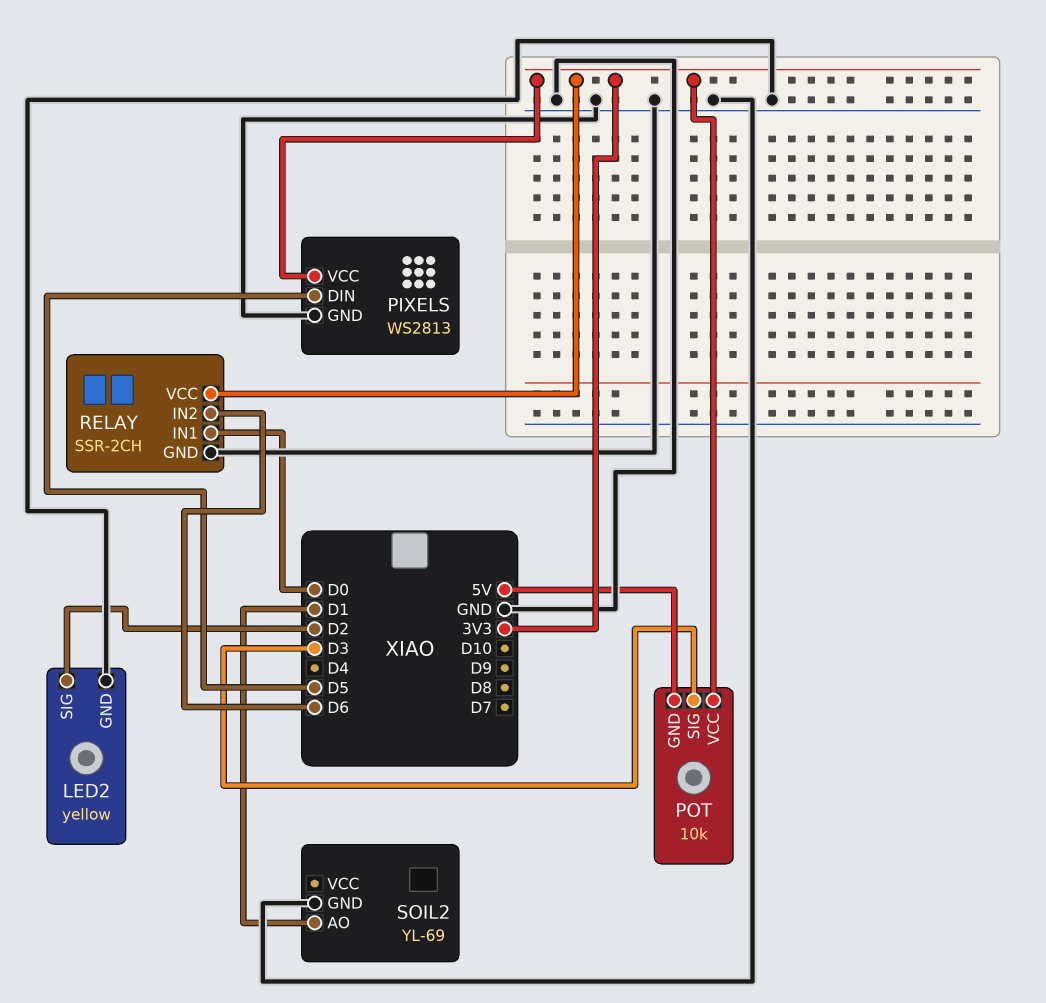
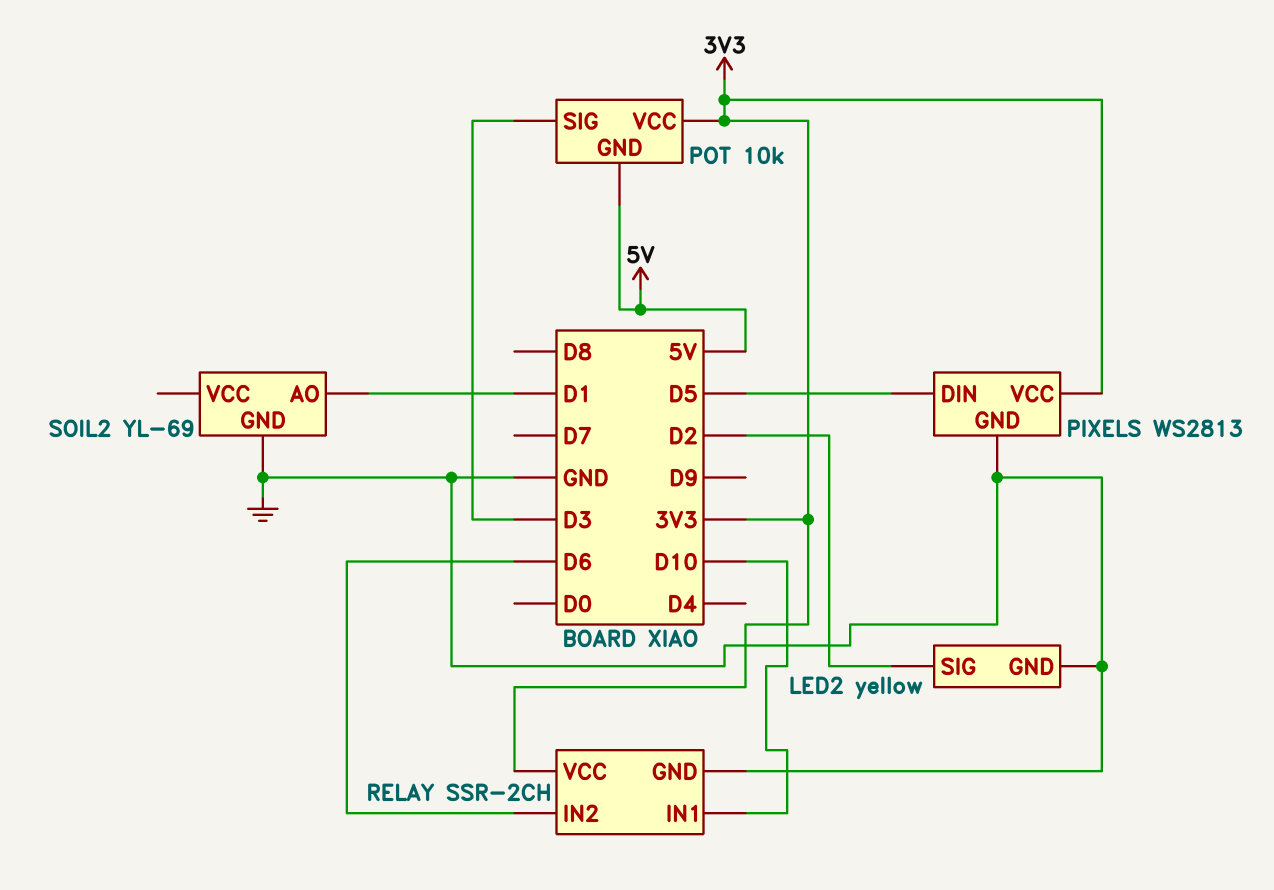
RELAY pin IN1: D0 -> D10

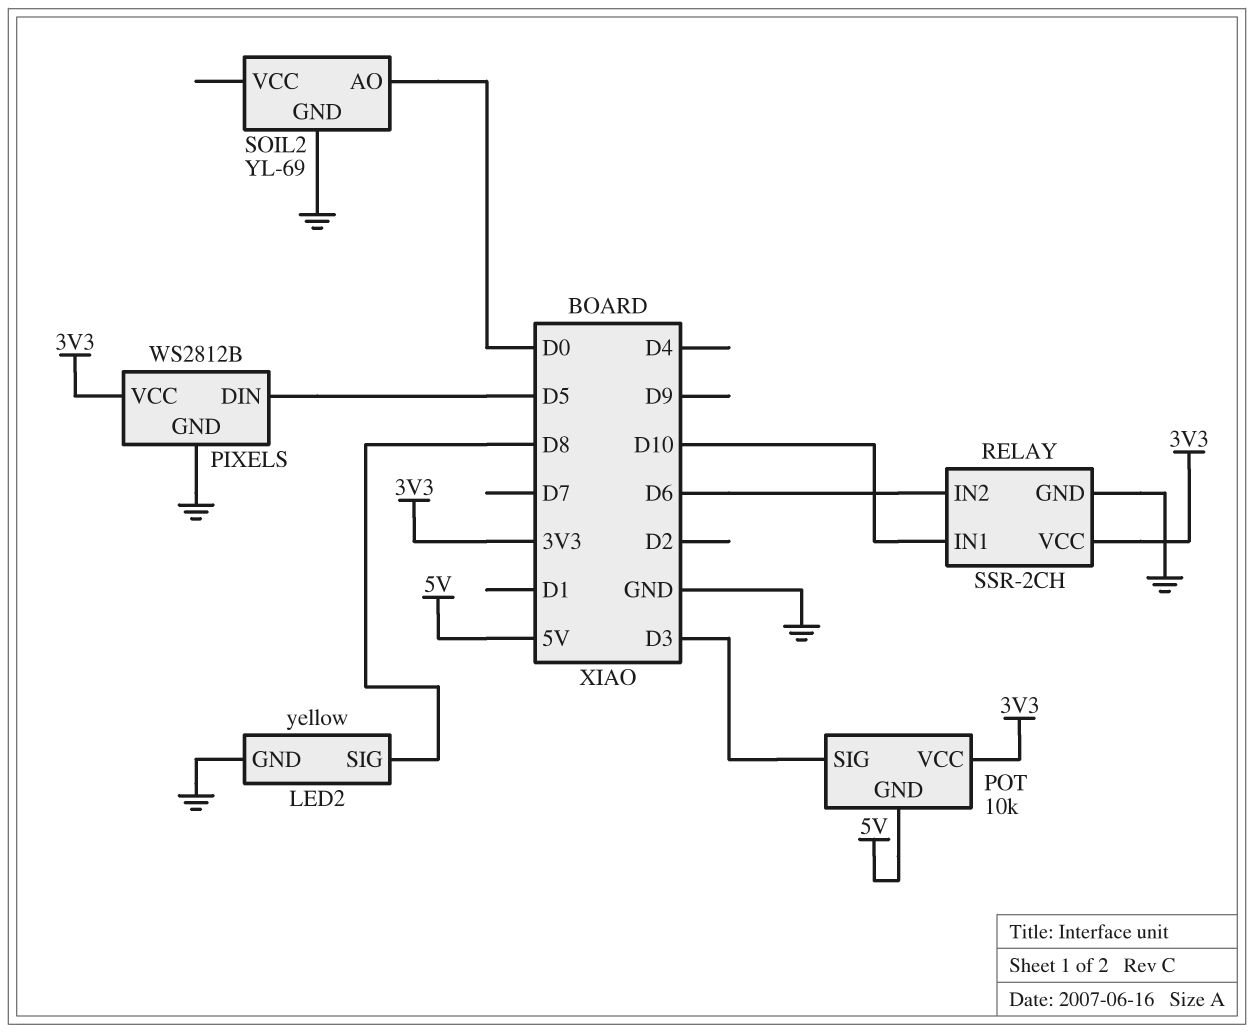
LED2 pin SIG: D2 -> D8
PIXELS: WS2813 -> WS2812B
SOIL2 pin AO: D1 -> D0

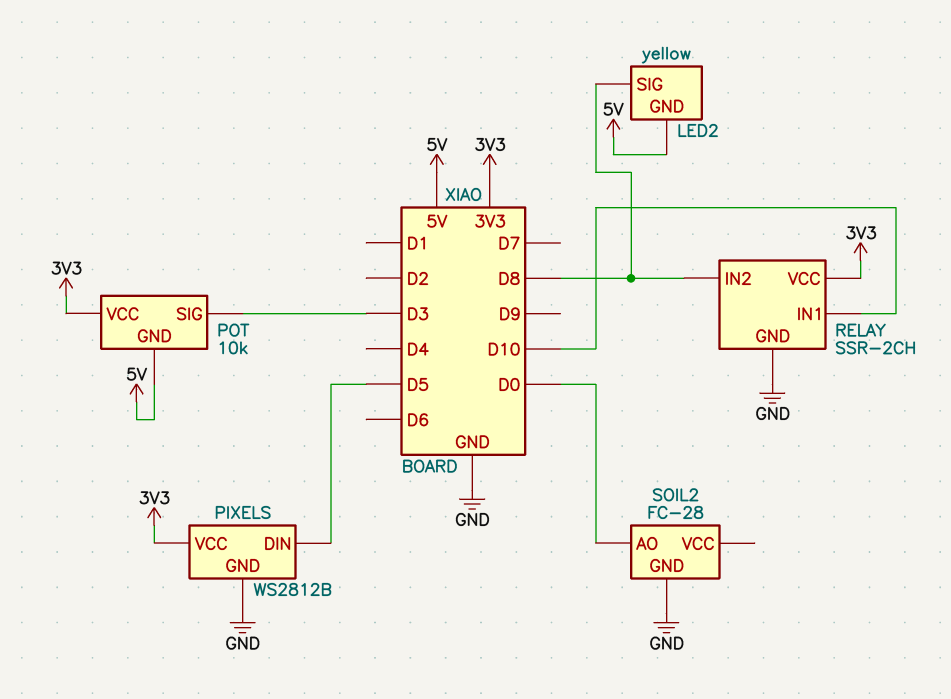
LED2 pin GND: GND -> 5V
RELAY pin IN2: D6 -> D8
SOIL2: YL-69 -> FC-28

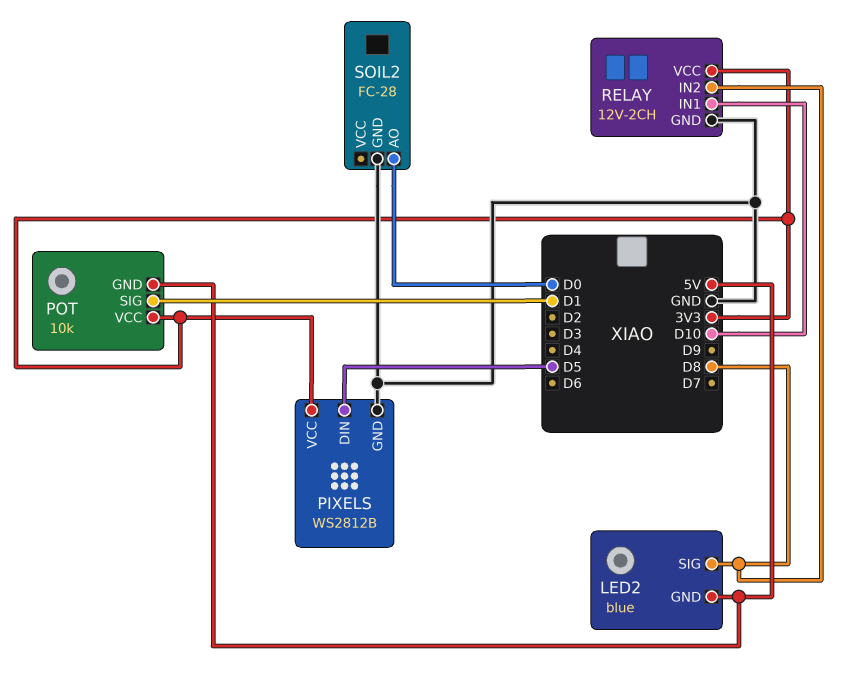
LED2: yellow -> blue
POT pin SIG: D3 -> D1
RELAY: SSR-2CH -> 12V-2CH

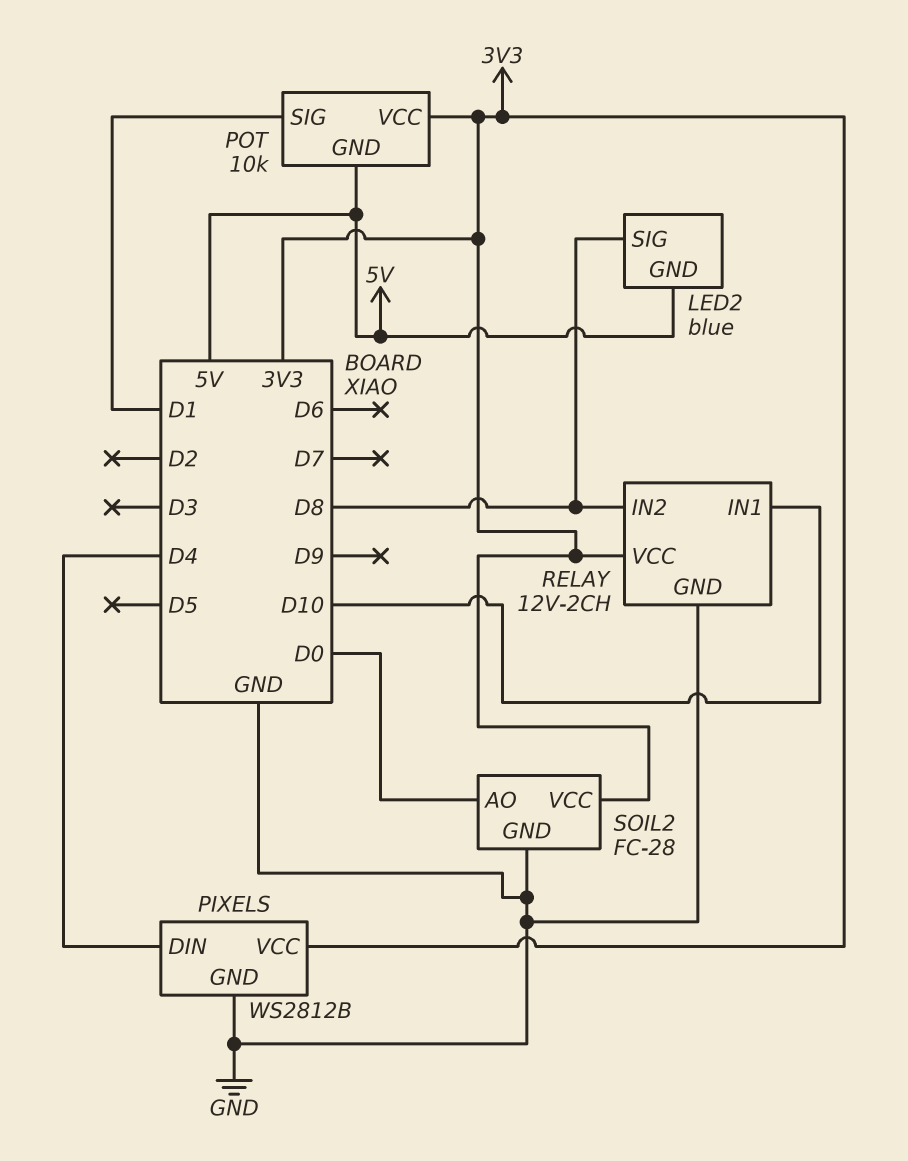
PIXELS pin DIN: D5 -> D4
SOIL2 pin VCC: none -> 3V3

